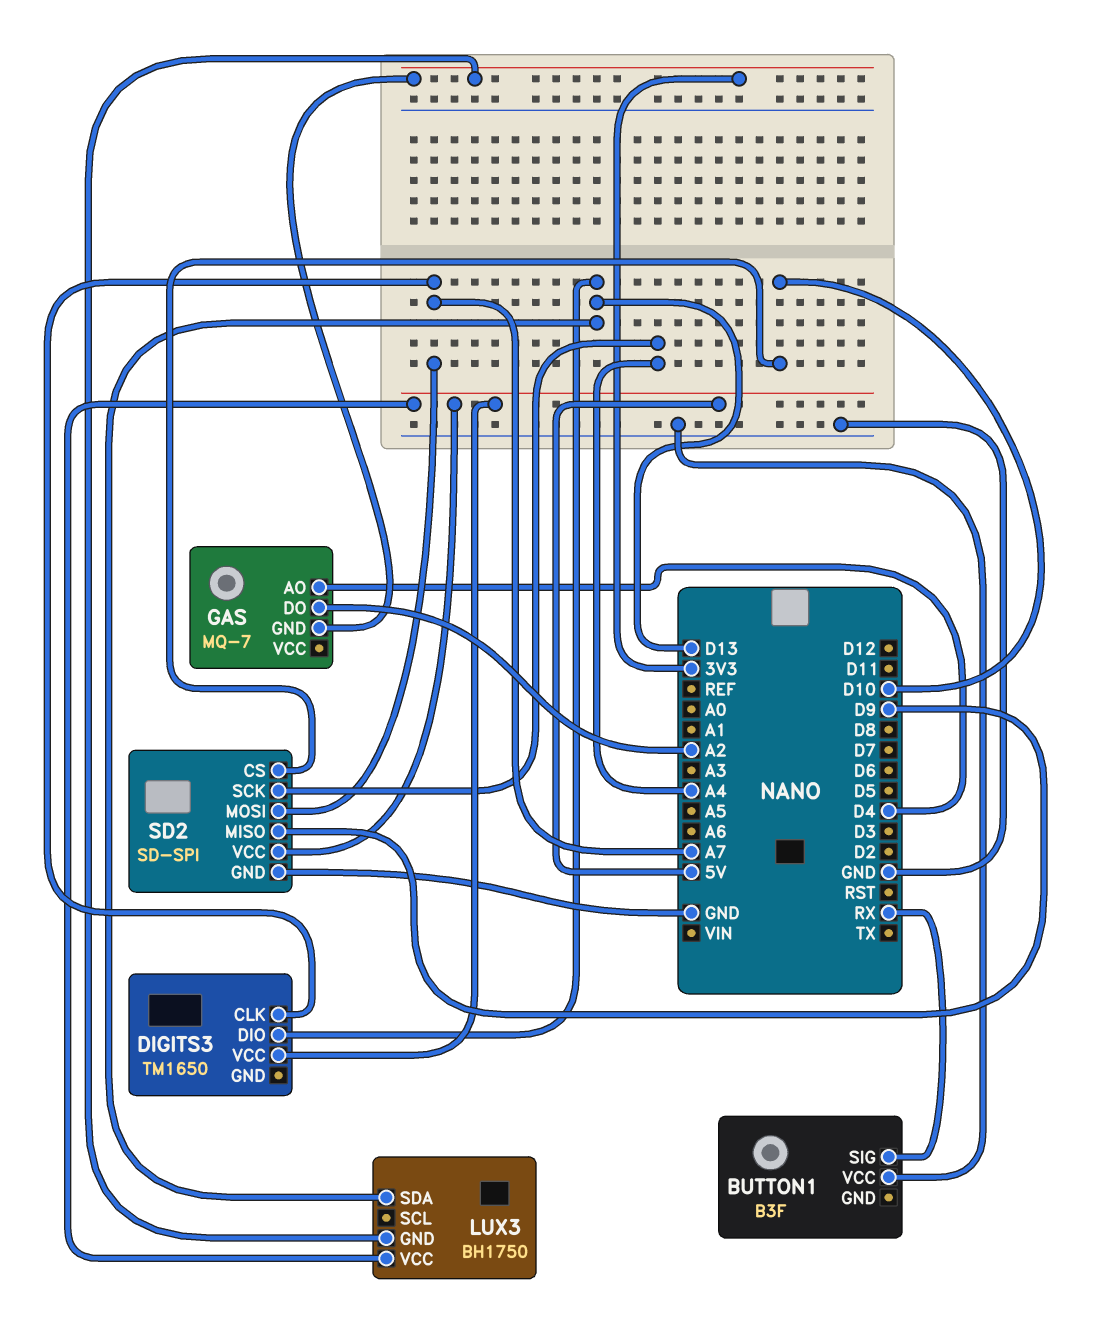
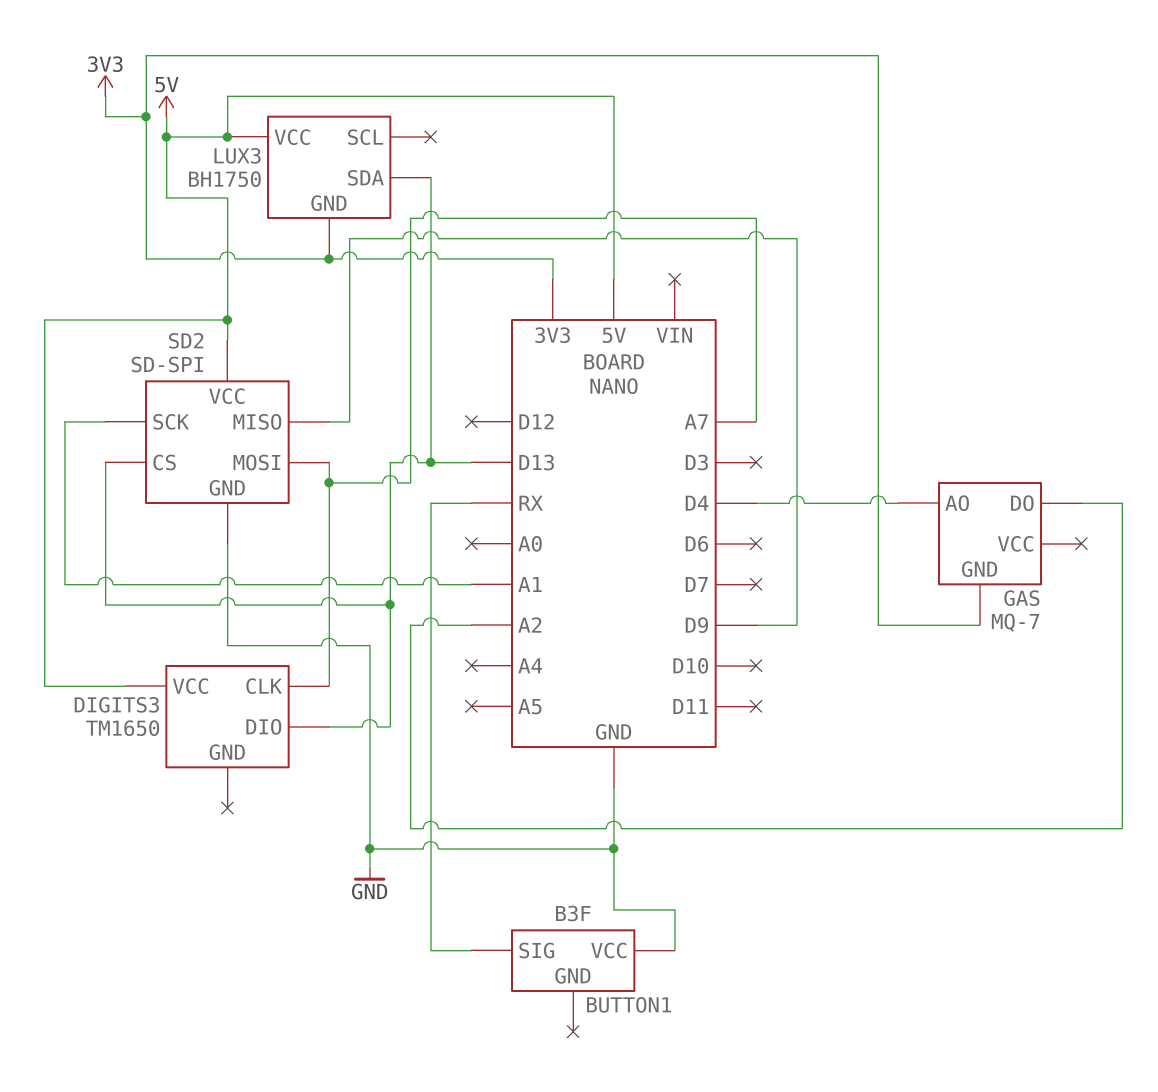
SD2 pin CS: D10 -> D13
SD2 pin SCK: A4 -> A1

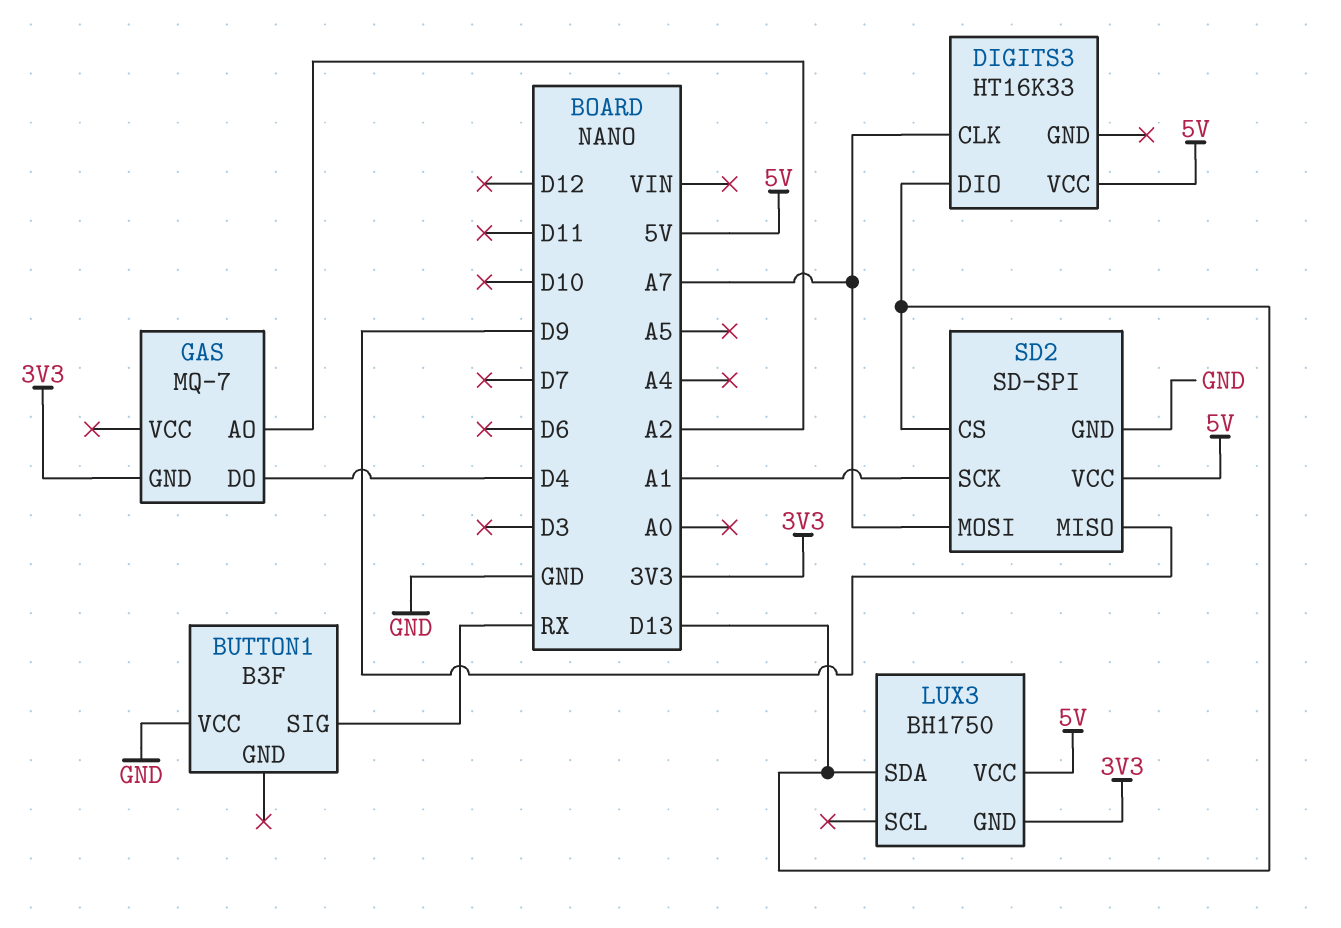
DIGITS3: TM1650 -> HT16K33
GAS pin AO: D4 -> A2
GAS pin DO: A2 -> D4

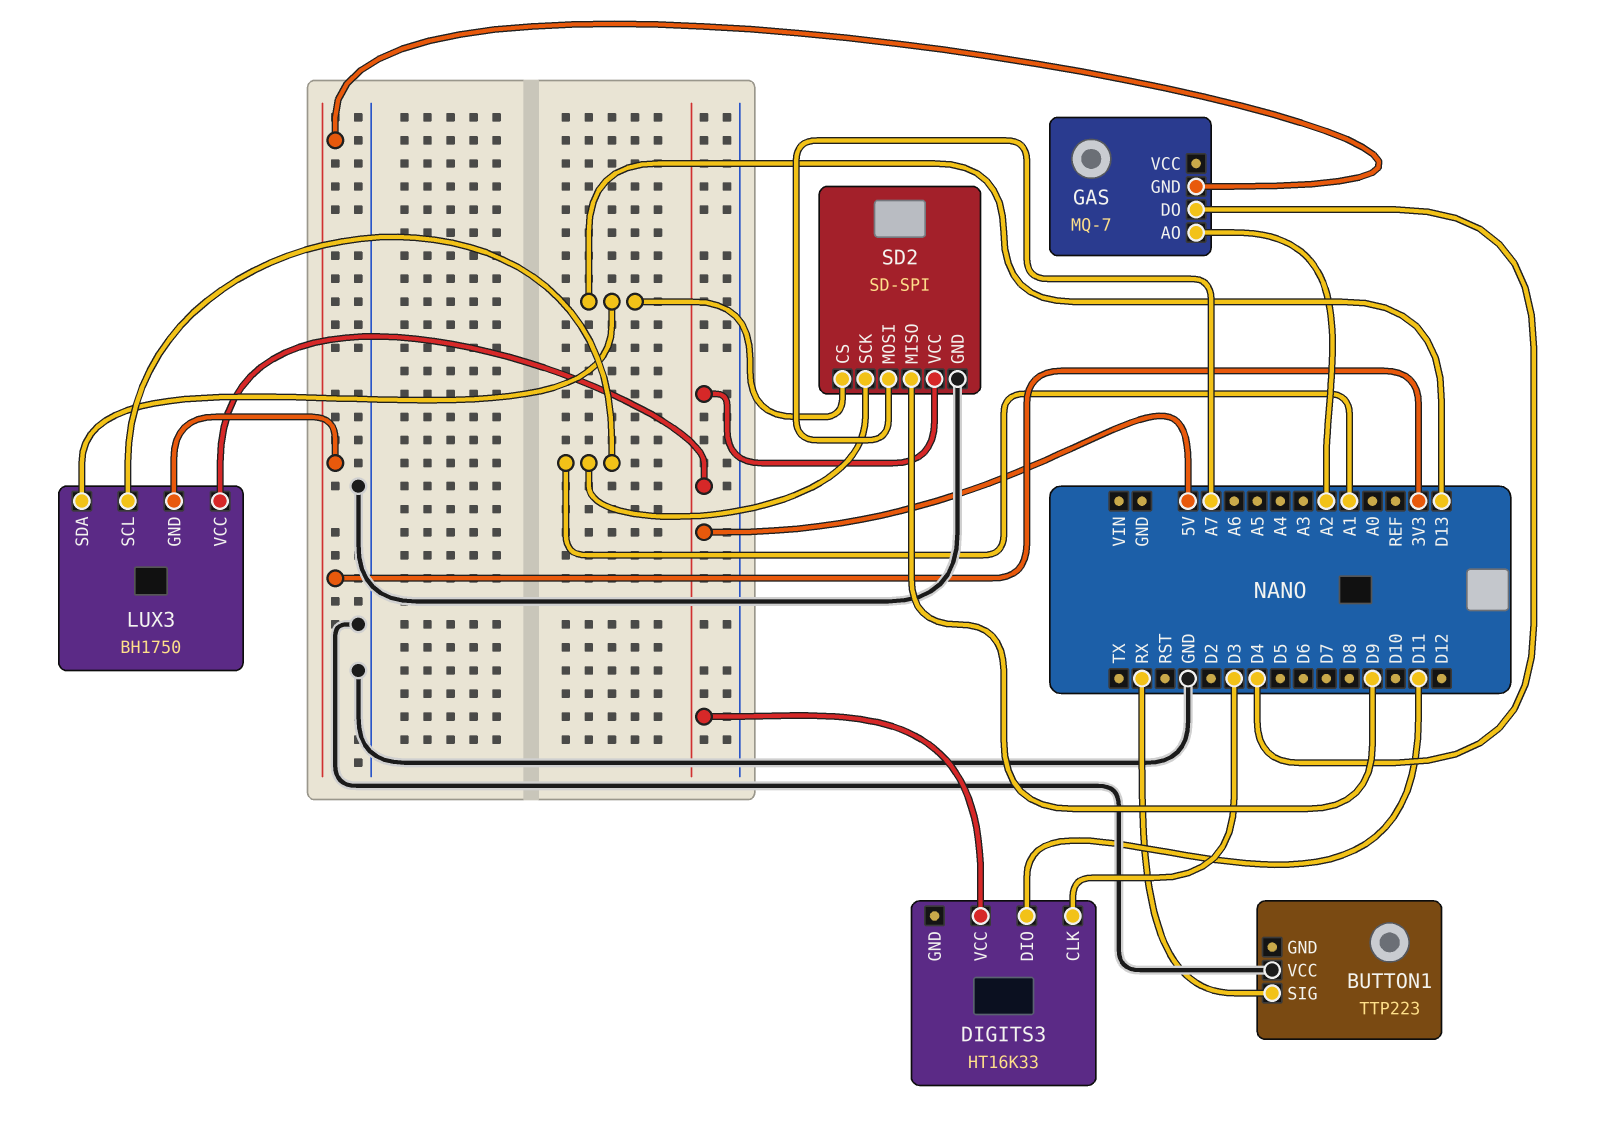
BUTTON1: B3F -> TTP223
DIGITS3 pin CLK: A7 -> D3
DIGITS3 pin DIO: D13 -> D11
LUX3 pin SCL: none -> A1

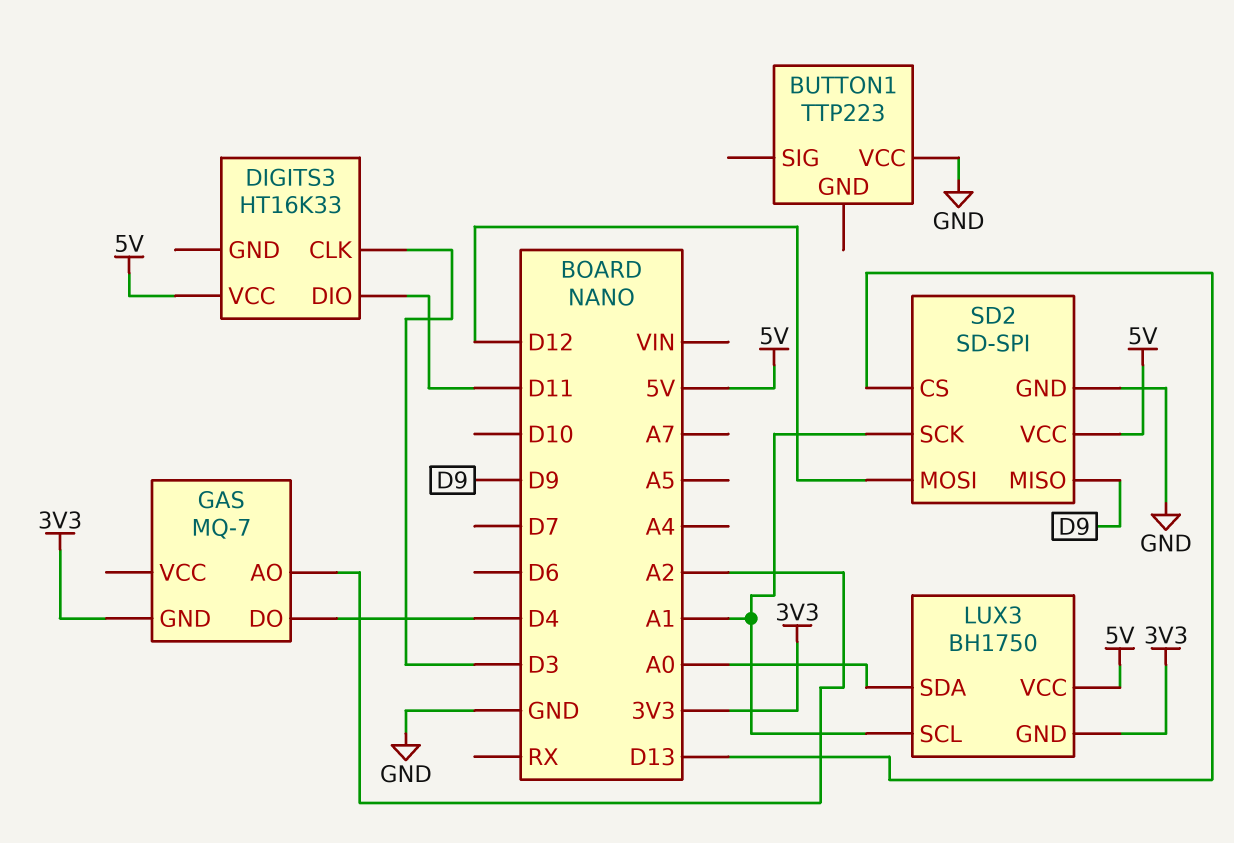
BUTTON1 pin SIG: RX -> none
LUX3 pin SDA: D13 -> A0
SD2 pin MOSI: A7 -> D12

